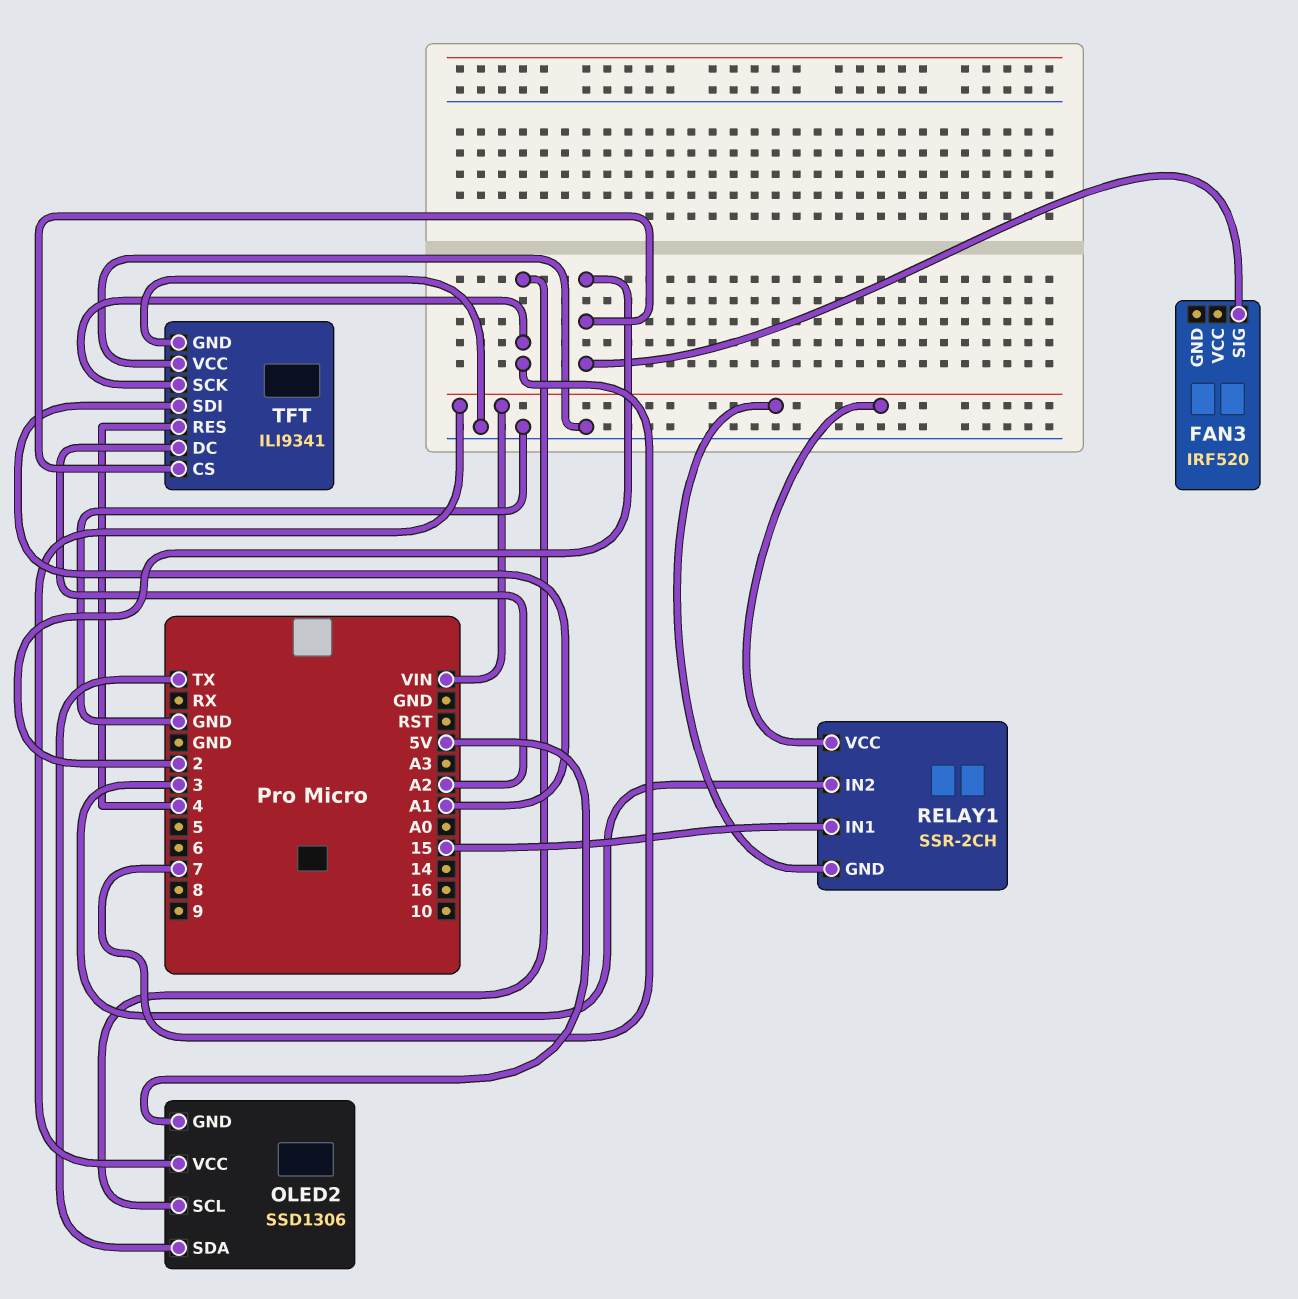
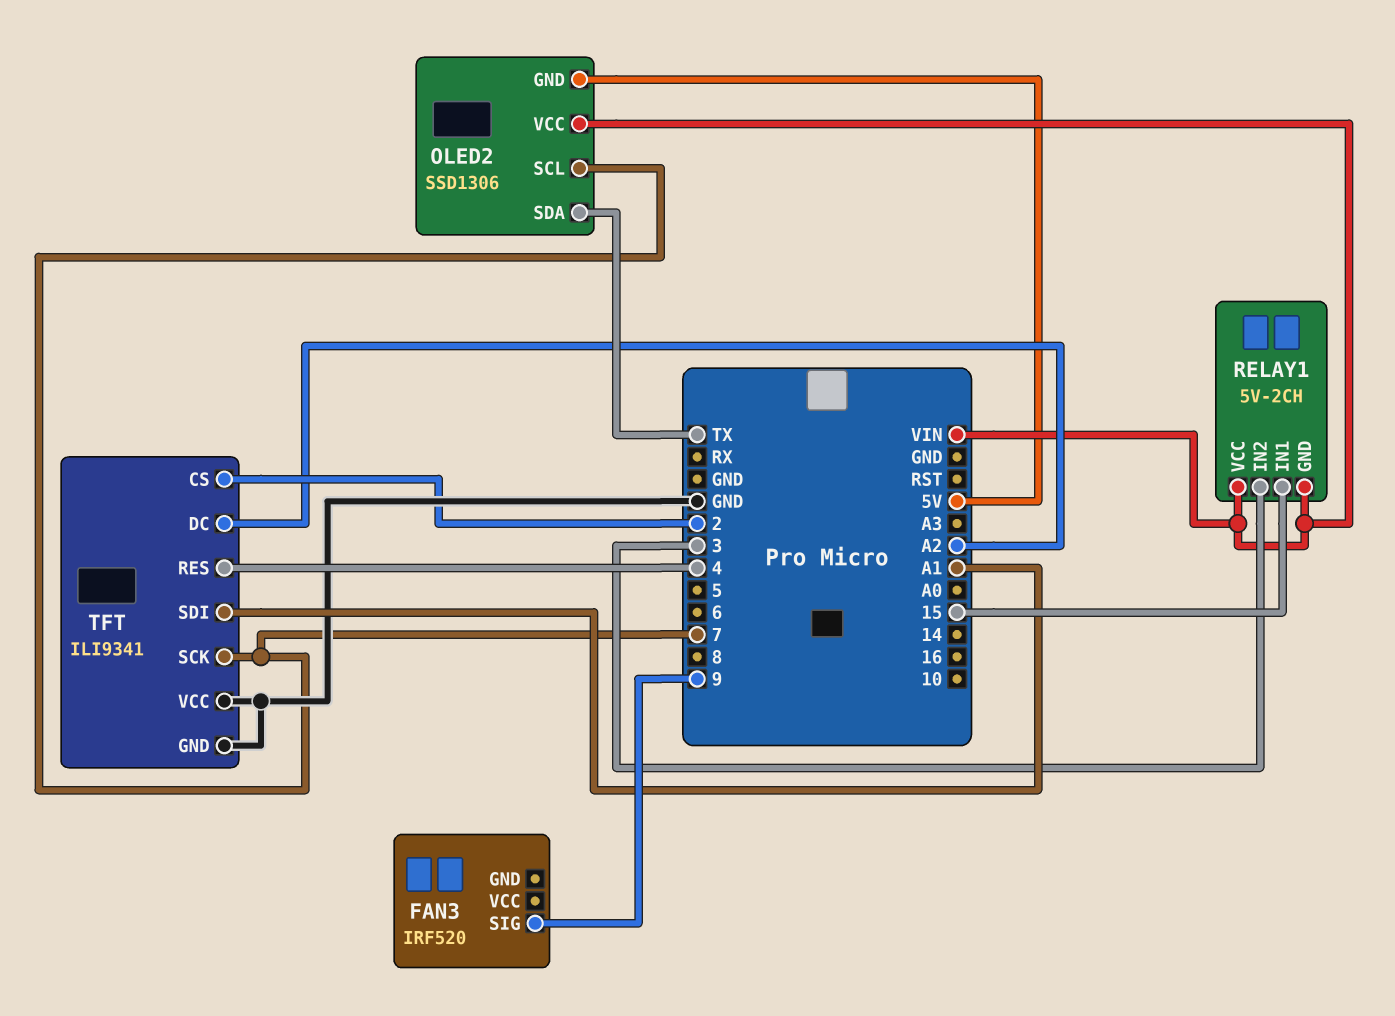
FAN3 pin SIG: 2 -> 9
RELAY1: SSR-2CH -> 5V-2CH

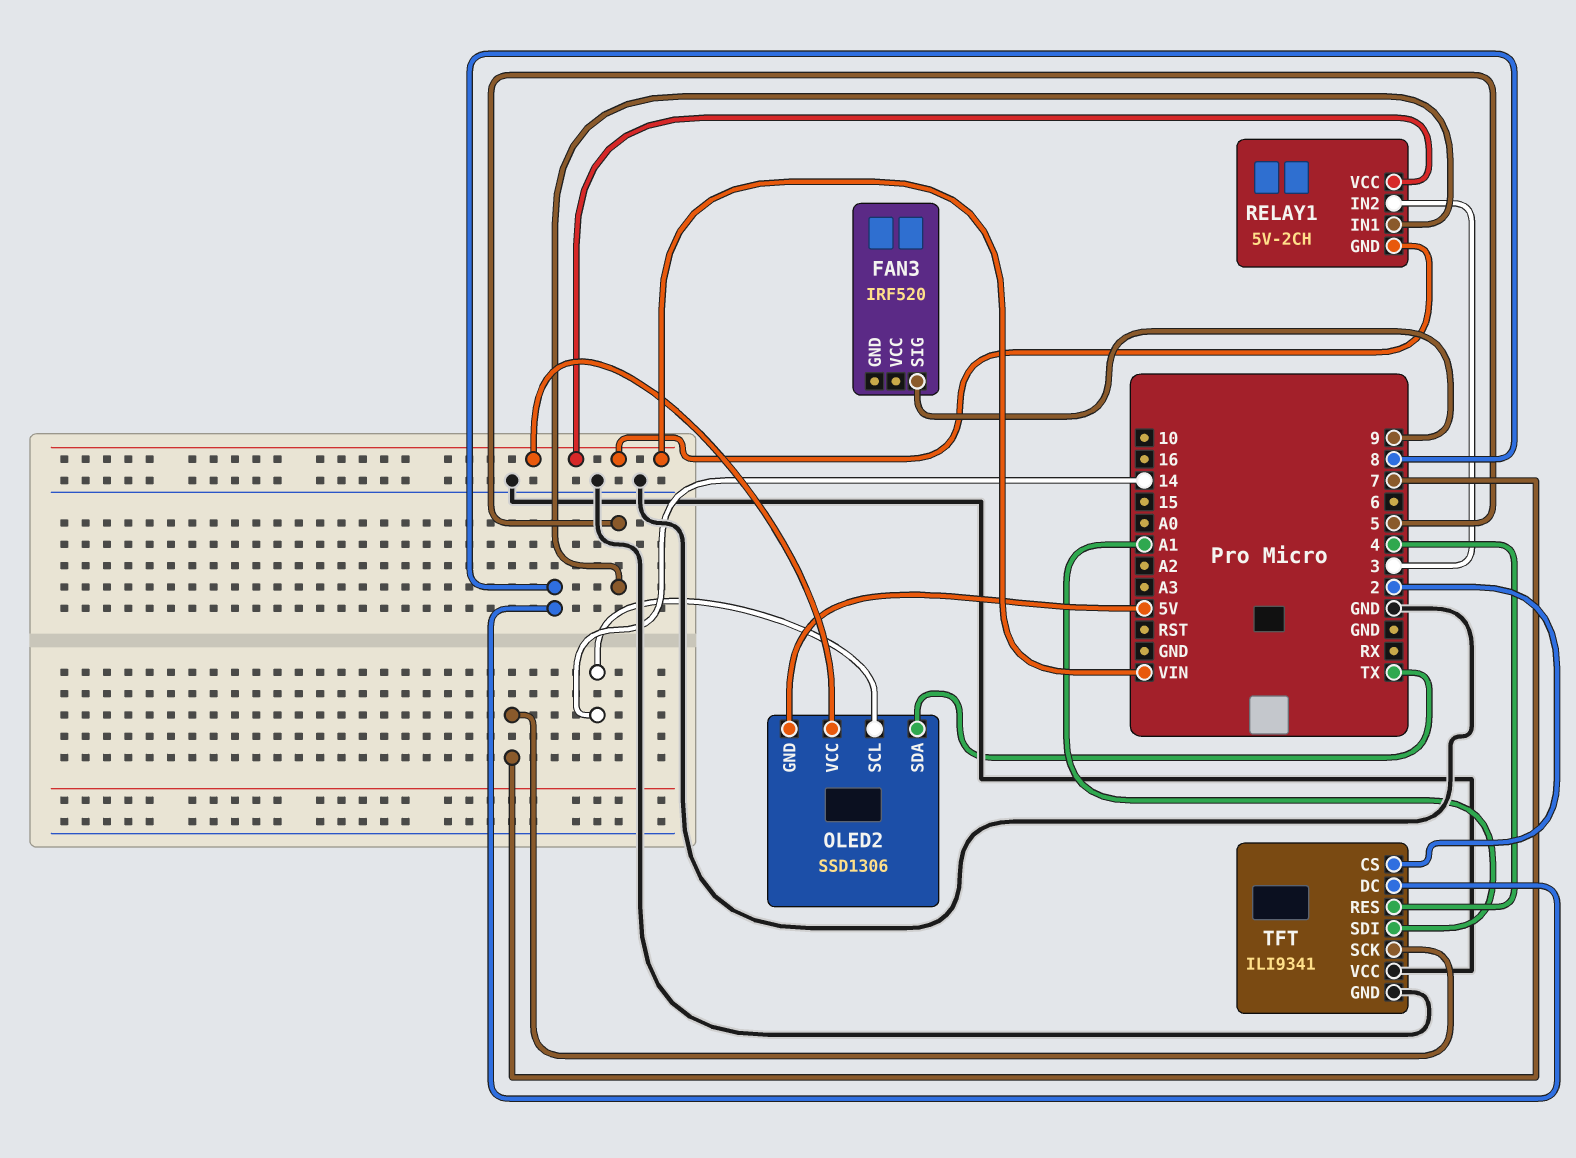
OLED2 pin SCL: 7 -> 14
RELAY1 pin IN1: 15 -> 5
TFT pin DC: A2 -> 8

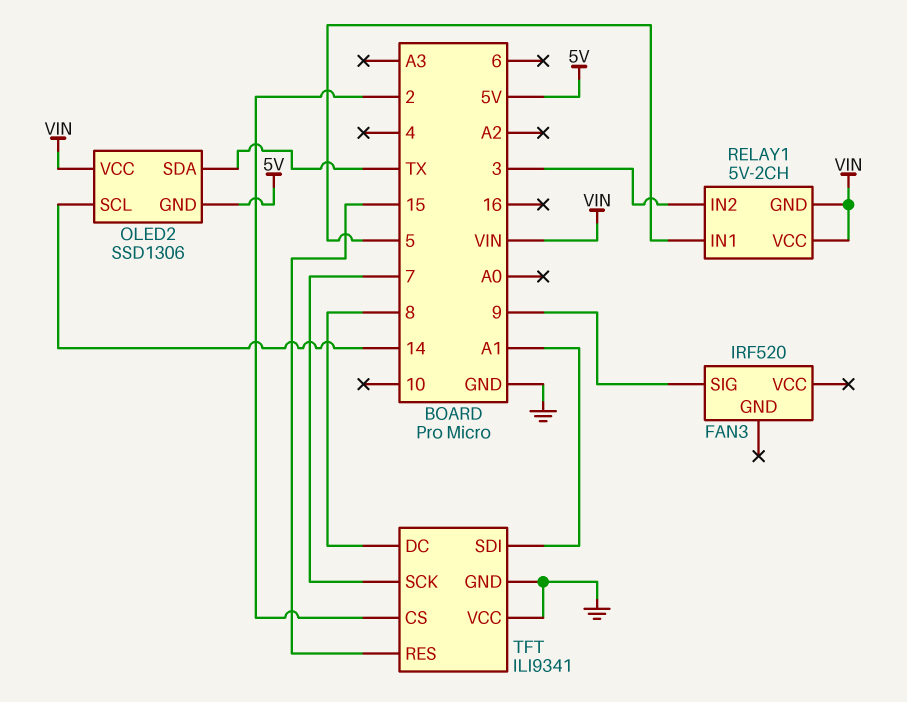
TFT pin RES: 4 -> 15

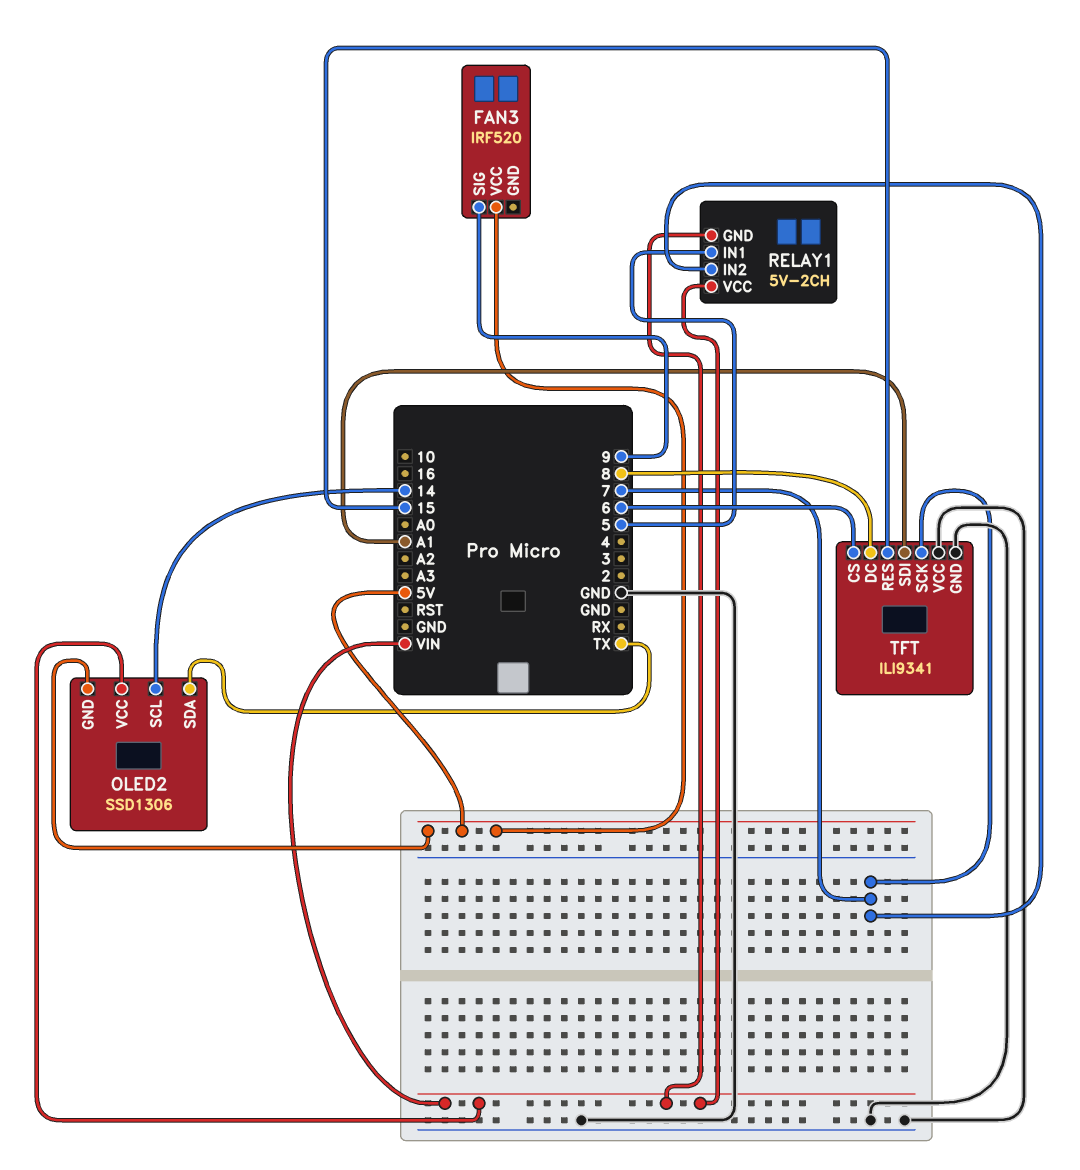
FAN3 pin VCC: none -> 5V
RELAY1 pin IN2: 3 -> 7
TFT pin CS: 2 -> 6

